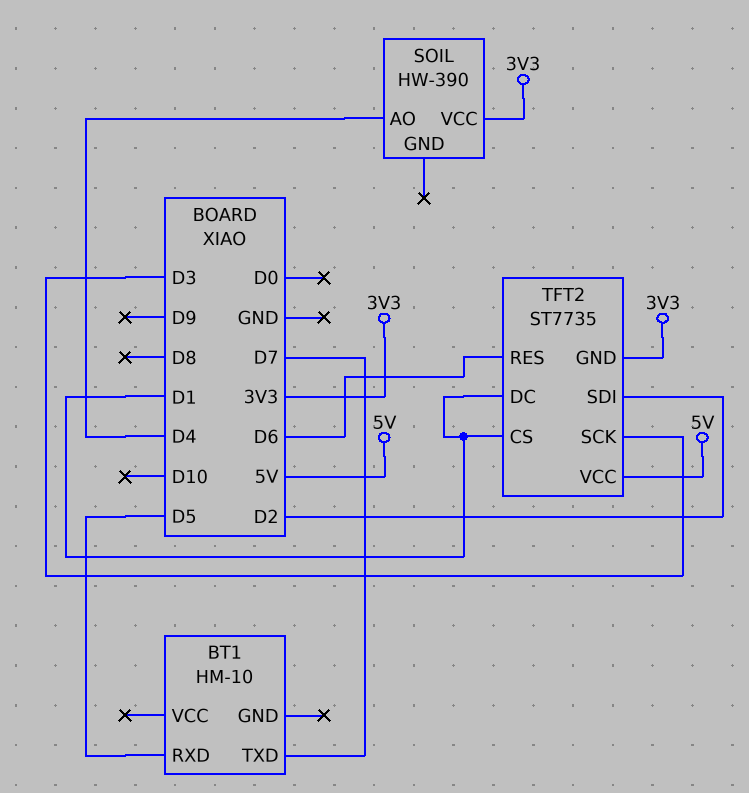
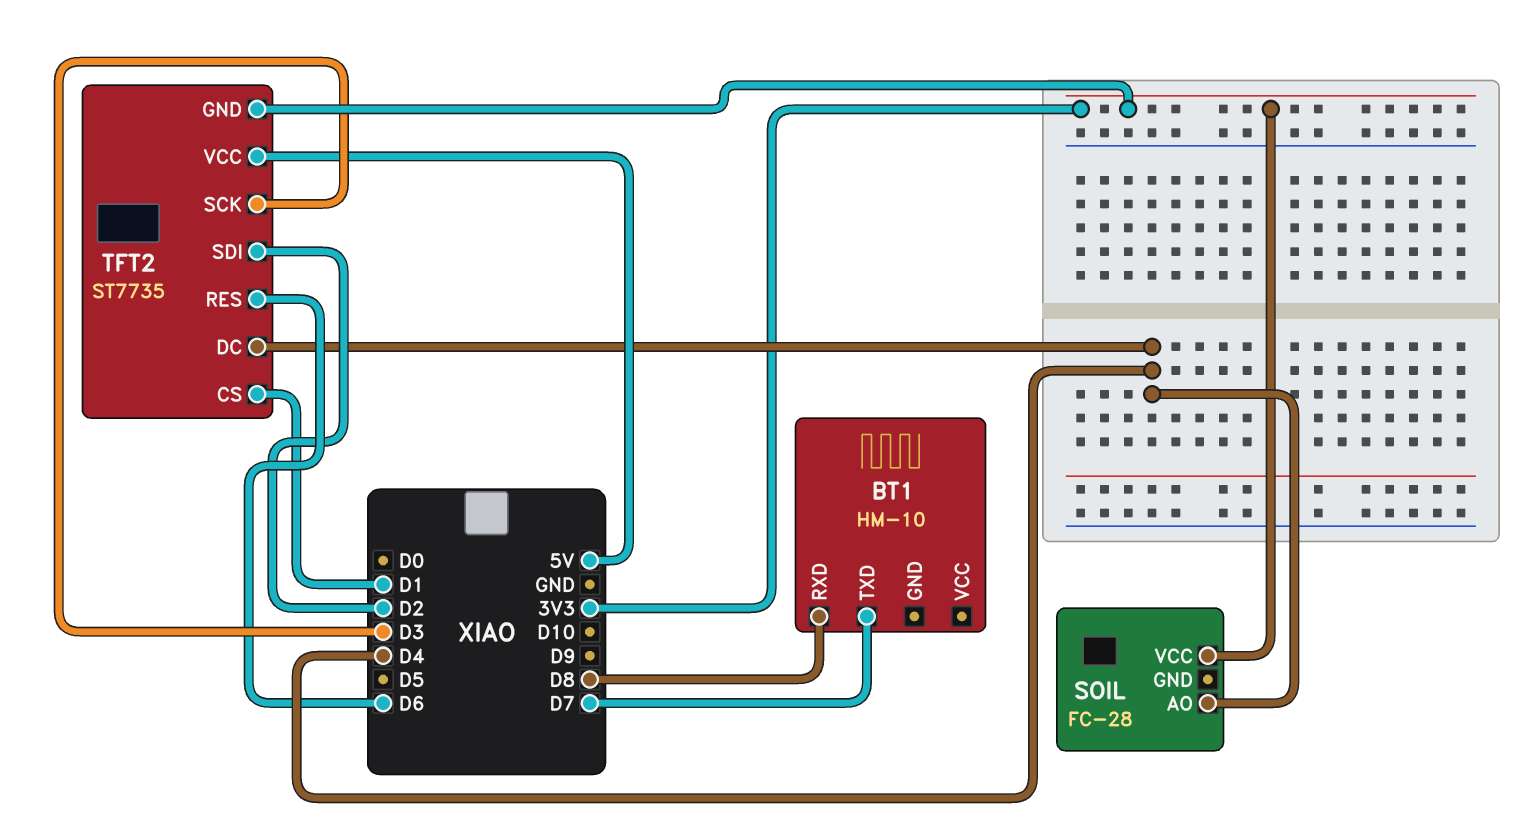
BT1 pin RXD: D5 -> D8
SOIL: HW-390 -> FC-28
TFT2 pin DC: D1 -> D4

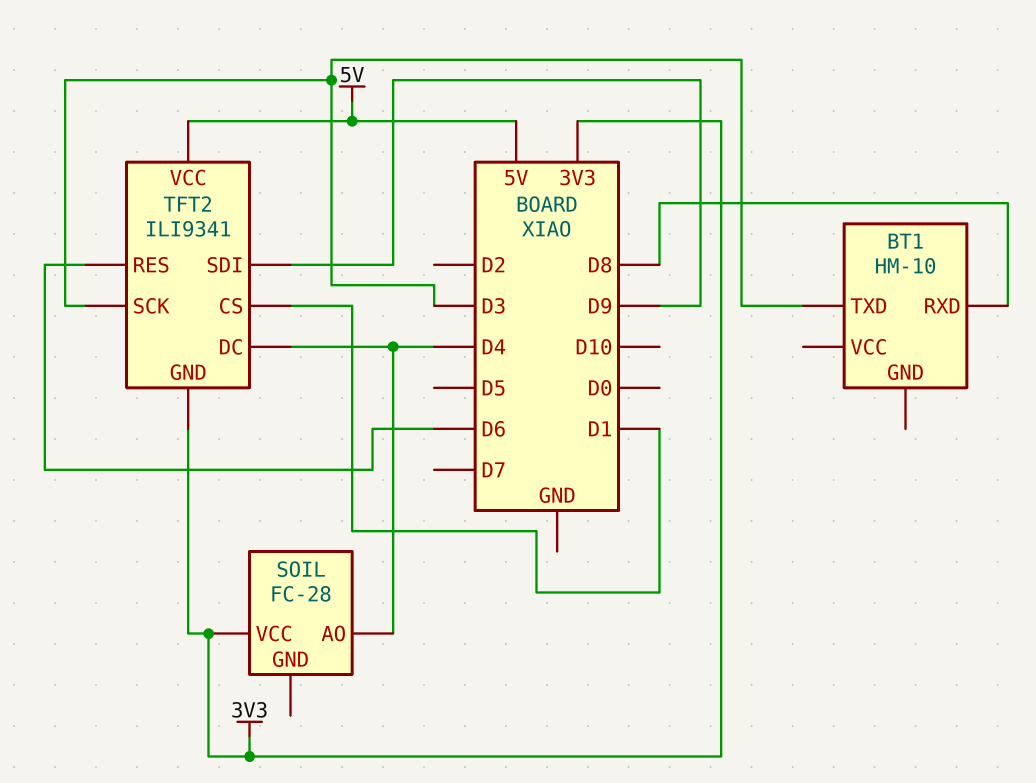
BT1 pin TXD: D7 -> D3
TFT2: ST7735 -> ILI9341
TFT2 pin SDI: D2 -> D9

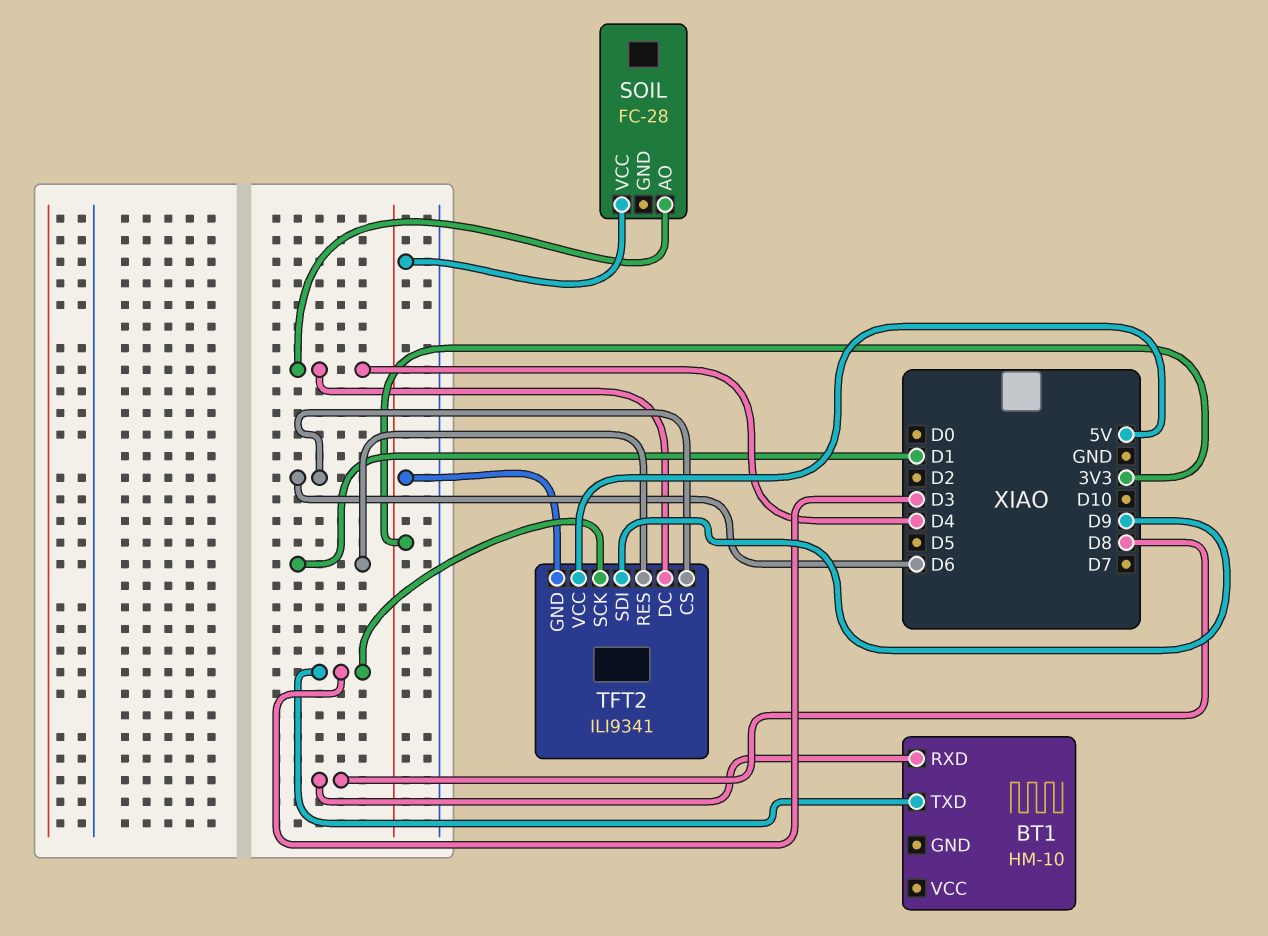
TFT2 pin CS: D1 -> D6
TFT2 pin RES: D6 -> D1

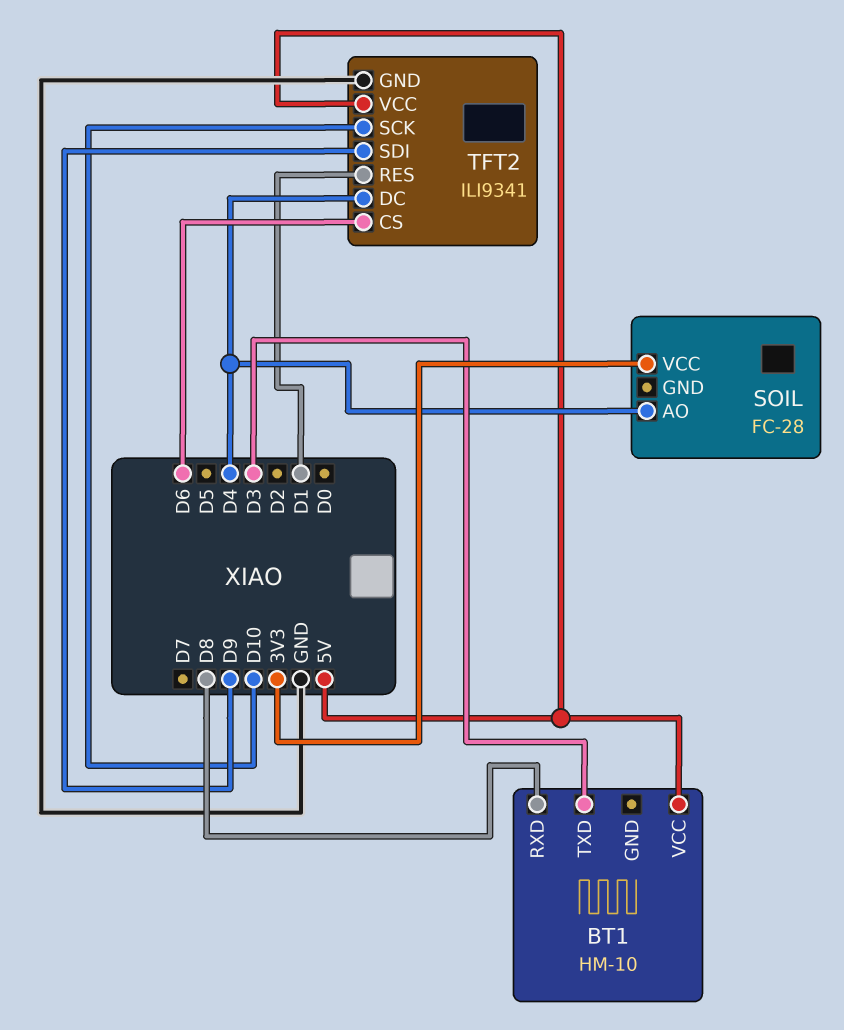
BT1 pin VCC: none -> 5V
TFT2 pin GND: 3V3 -> GND
TFT2 pin SCK: D3 -> D10

